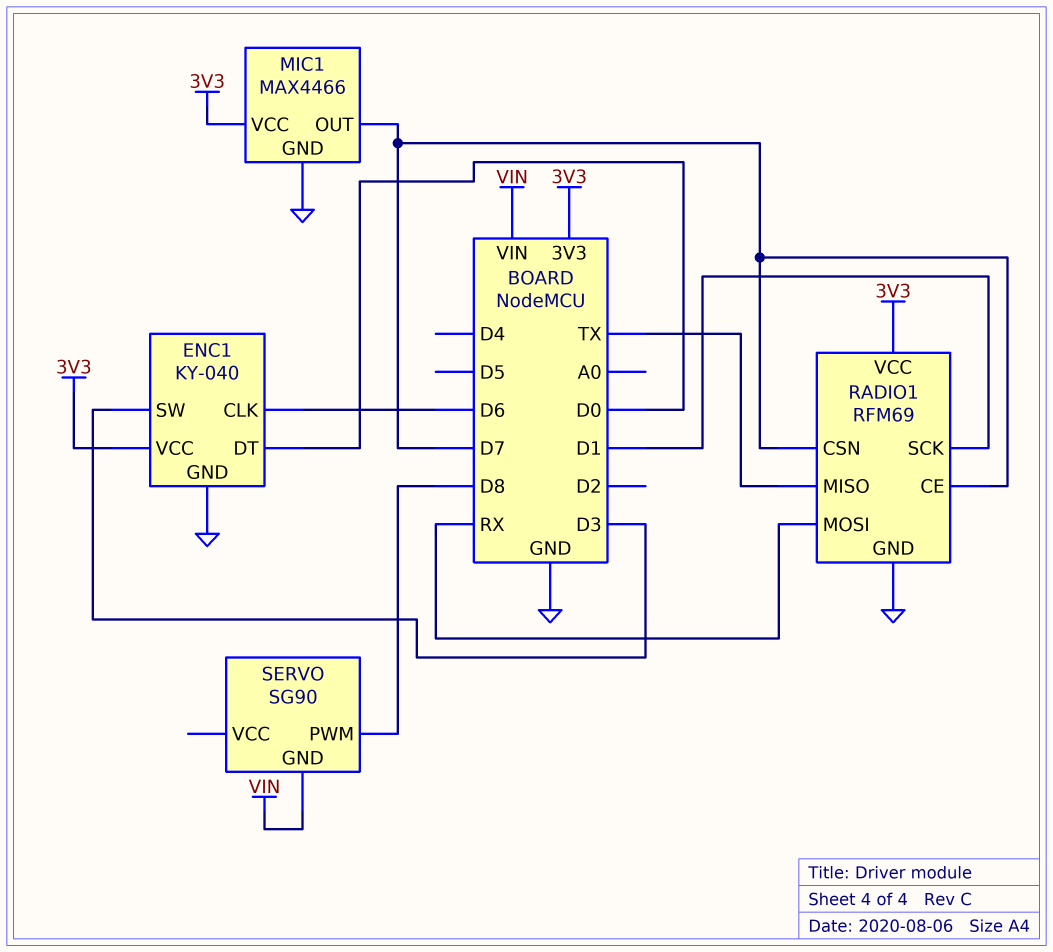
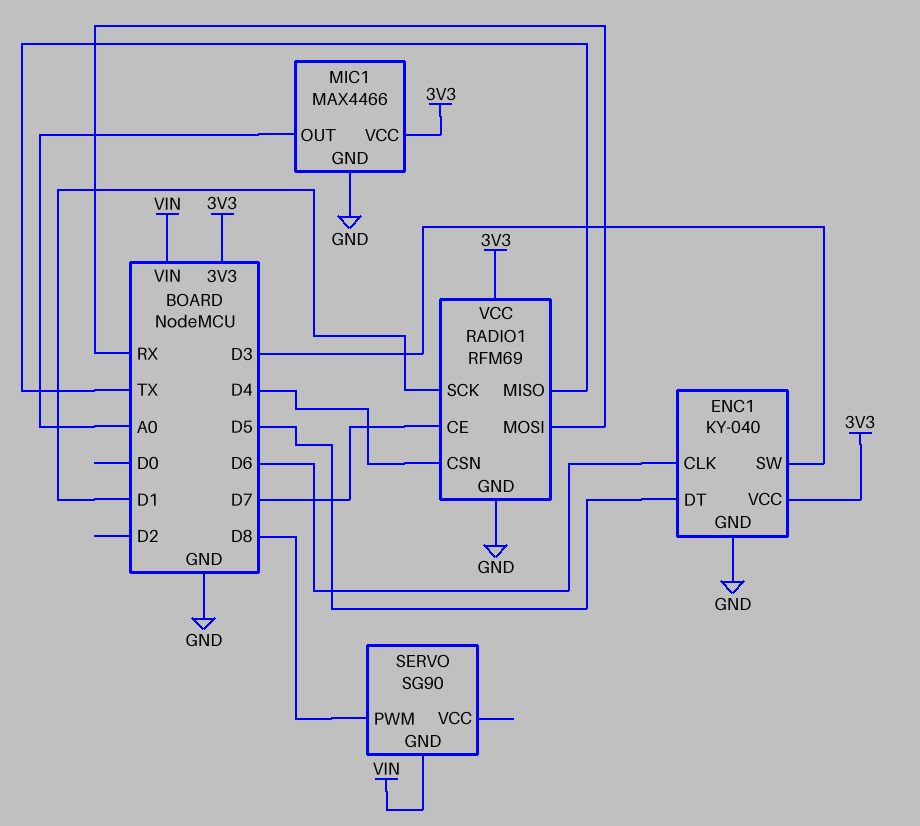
ENC1 pin DT: D0 -> D5
MIC1 pin OUT: D7 -> A0
RADIO1 pin CSN: D7 -> D4

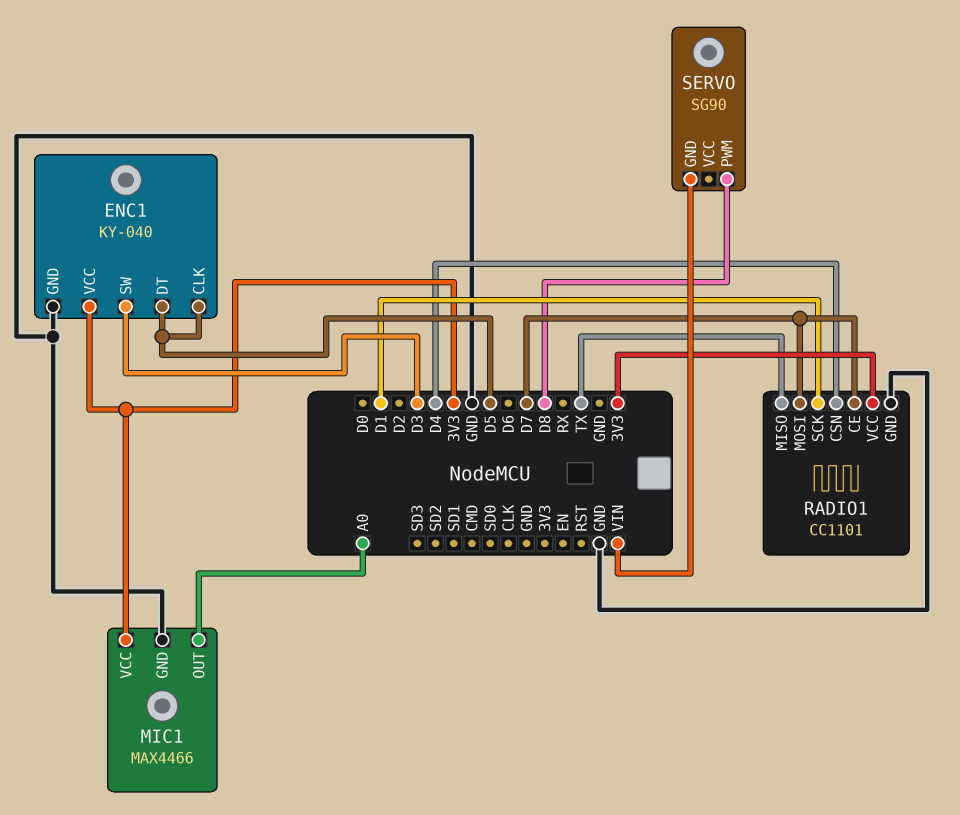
ENC1 pin CLK: D6 -> D5
RADIO1: RFM69 -> CC1101
RADIO1 pin MOSI: RX -> D7

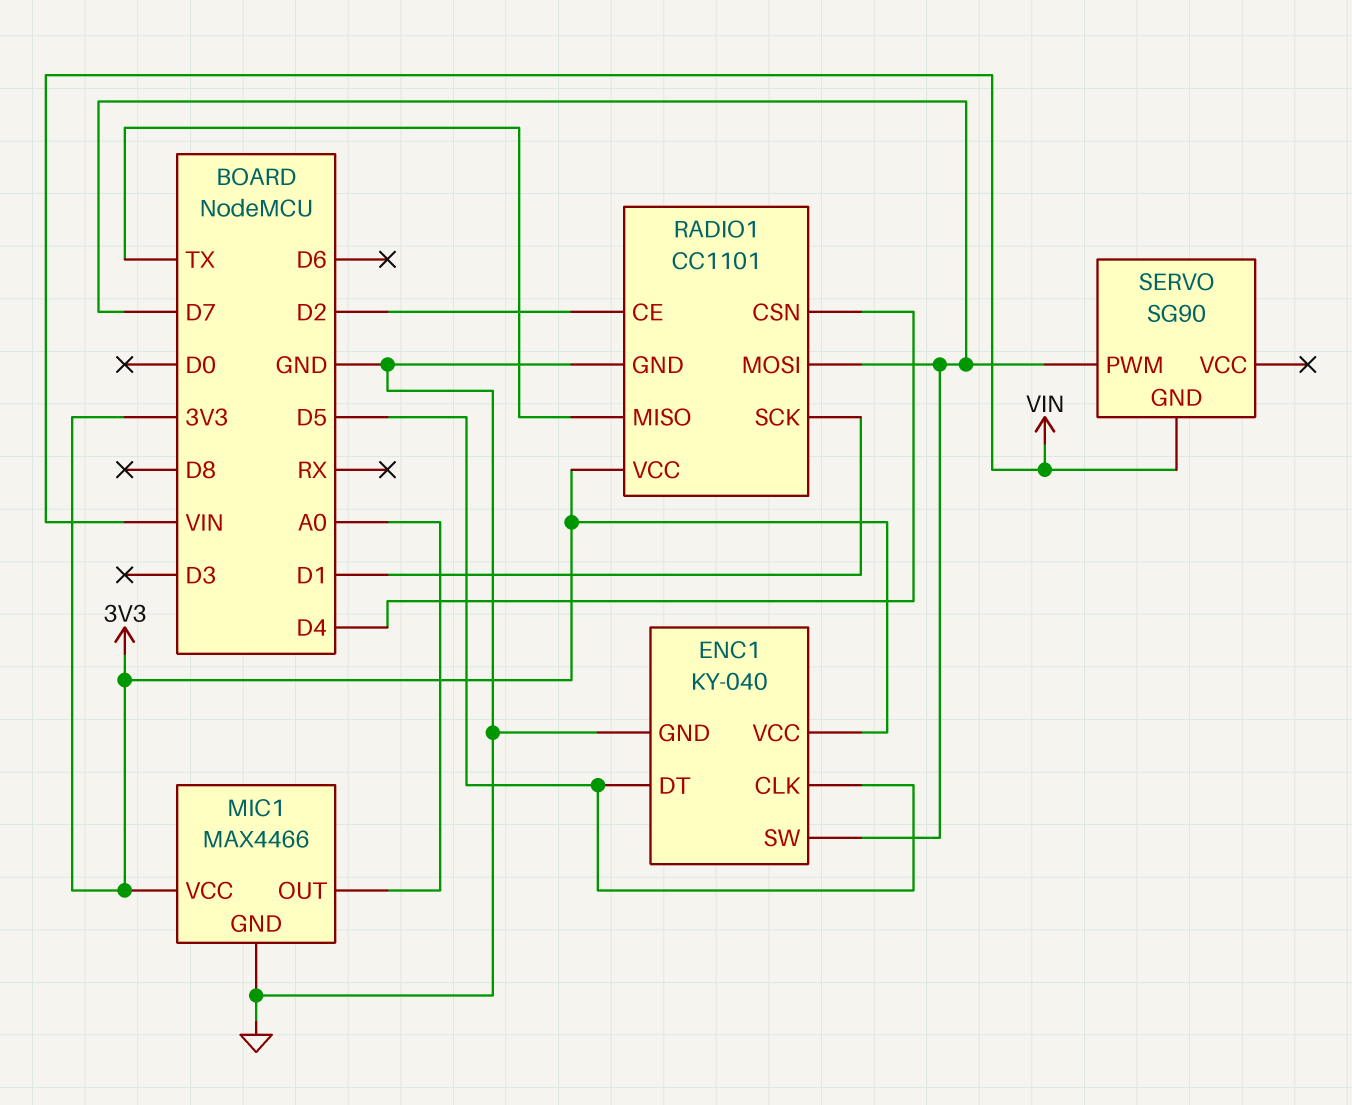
ENC1 pin SW: D3 -> D7
RADIO1 pin CE: D7 -> D2
SERVO pin PWM: D8 -> D7

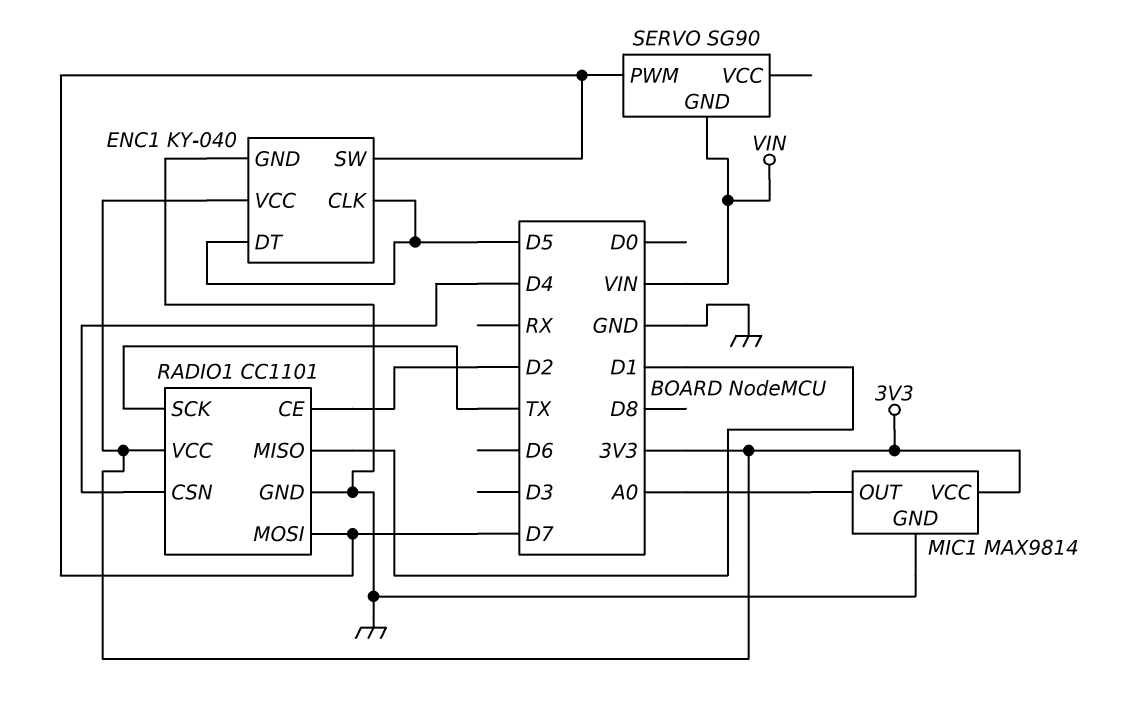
MIC1: MAX4466 -> MAX9814
RADIO1 pin MISO: TX -> D1
RADIO1 pin SCK: D1 -> TX

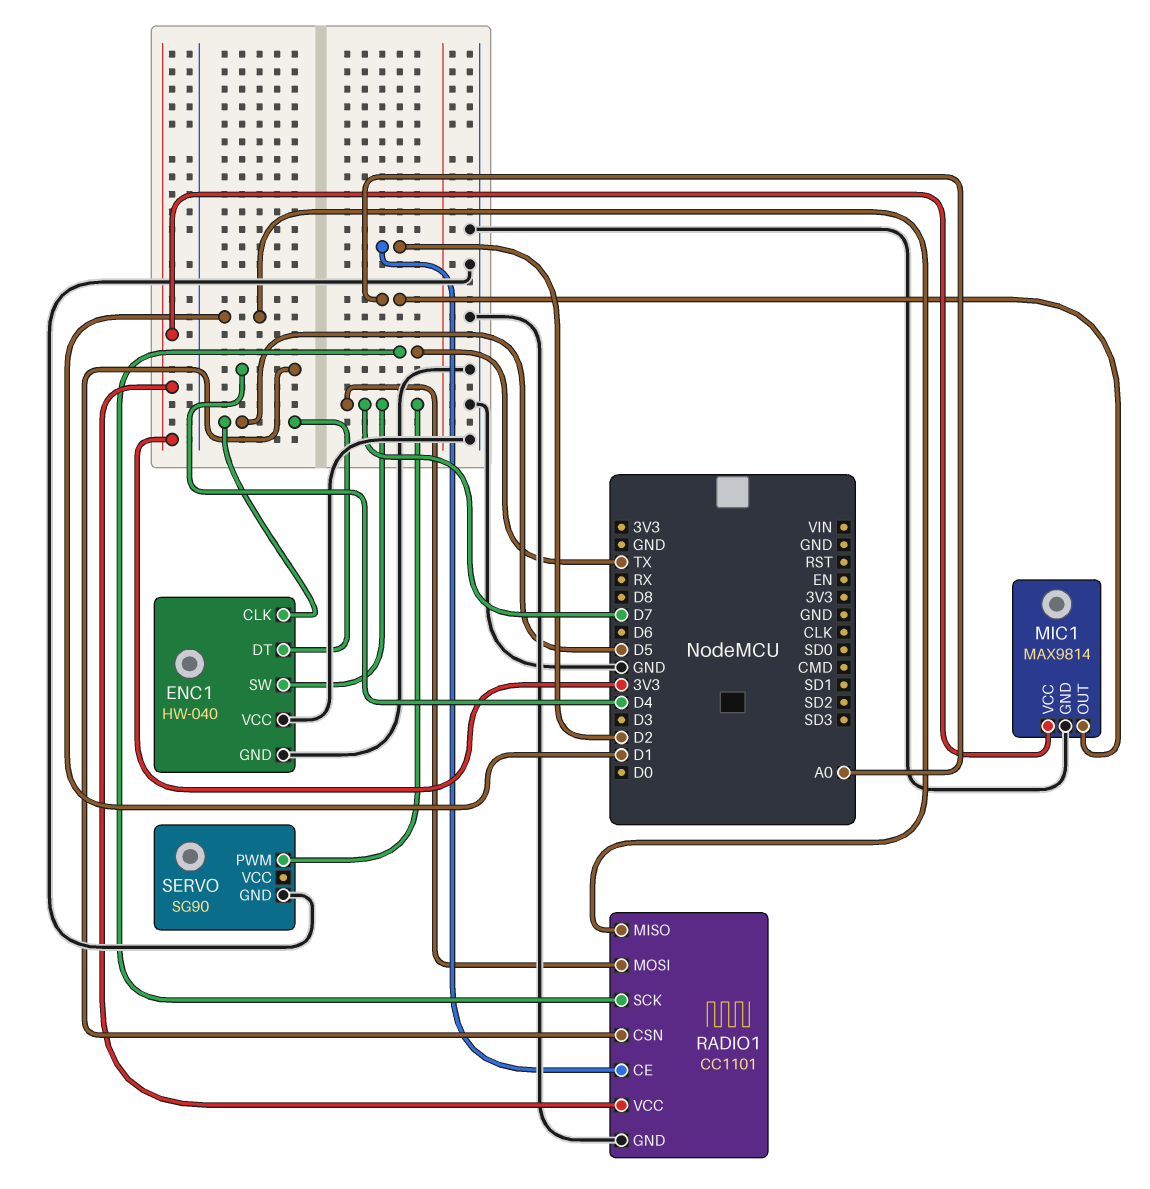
ENC1: KY-040 -> HW-040
ENC1 pin VCC: 3V3 -> GND
SERVO pin GND: VIN -> GND

